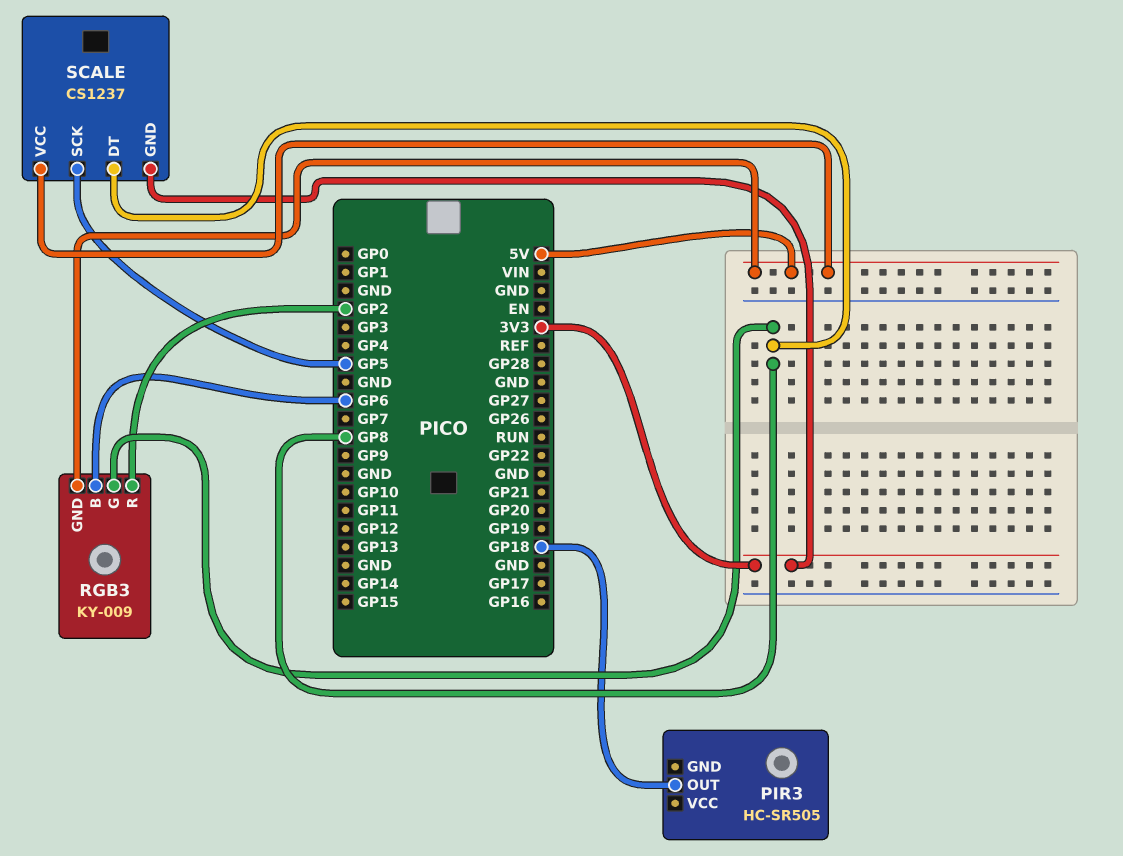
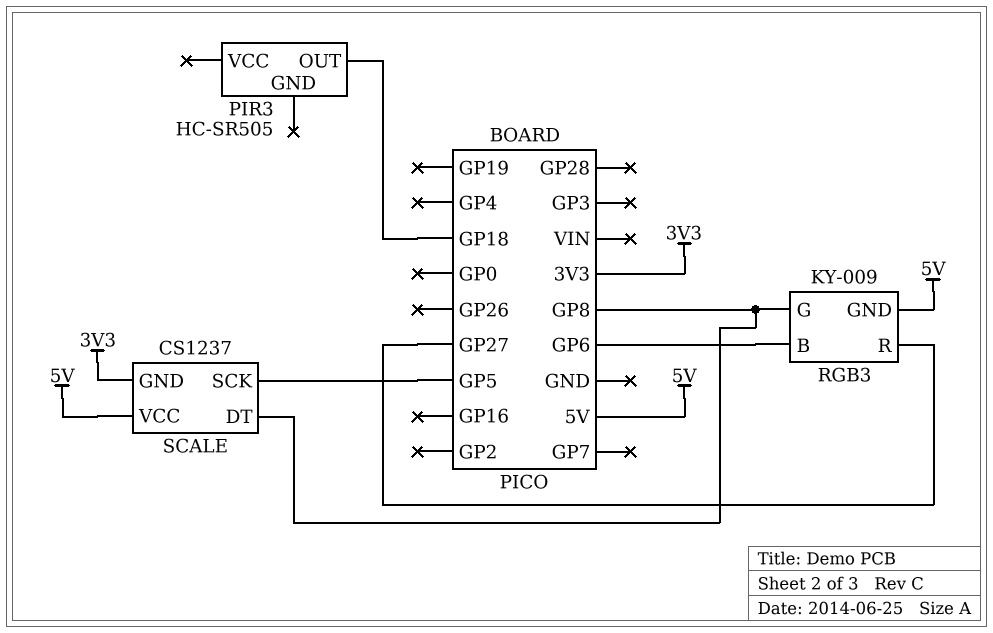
RGB3 pin R: GP2 -> GP27

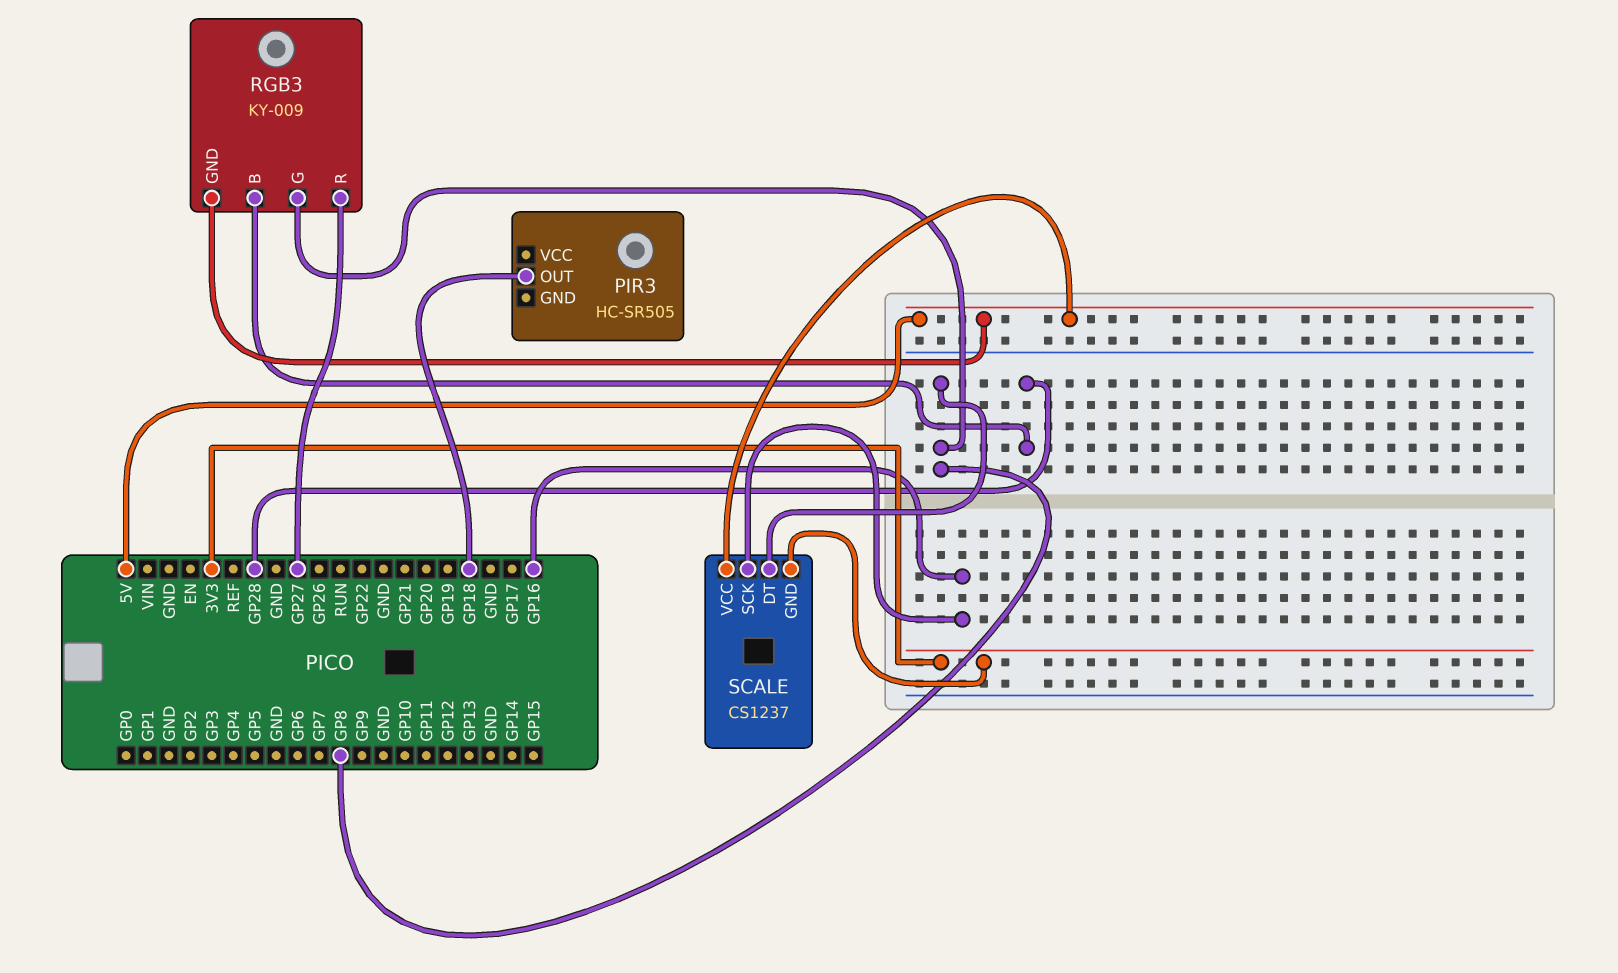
RGB3 pin B: GP6 -> GP28
SCALE pin SCK: GP5 -> GP16

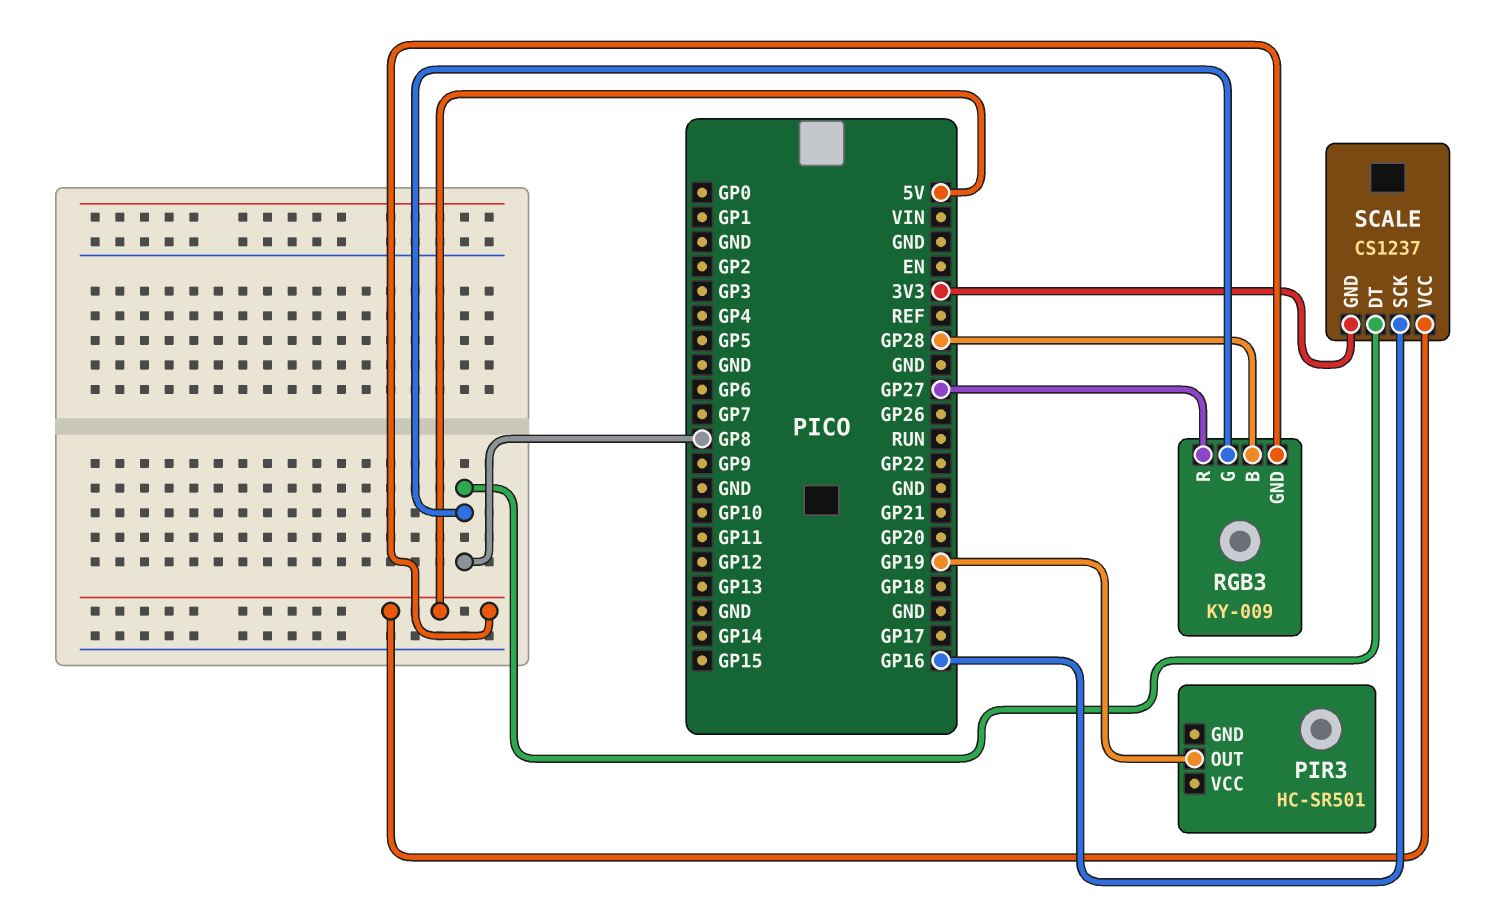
PIR3: HC-SR505 -> HC-SR501
PIR3 pin OUT: GP18 -> GP19

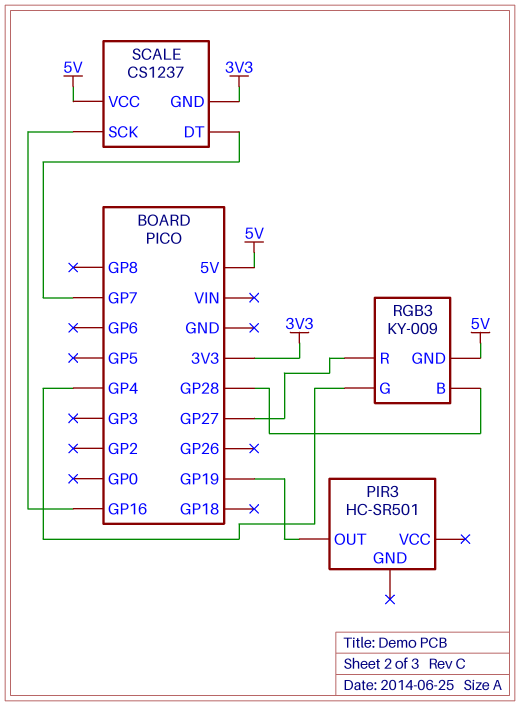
RGB3 pin G: GP8 -> GP4
SCALE pin DT: GP8 -> GP7

